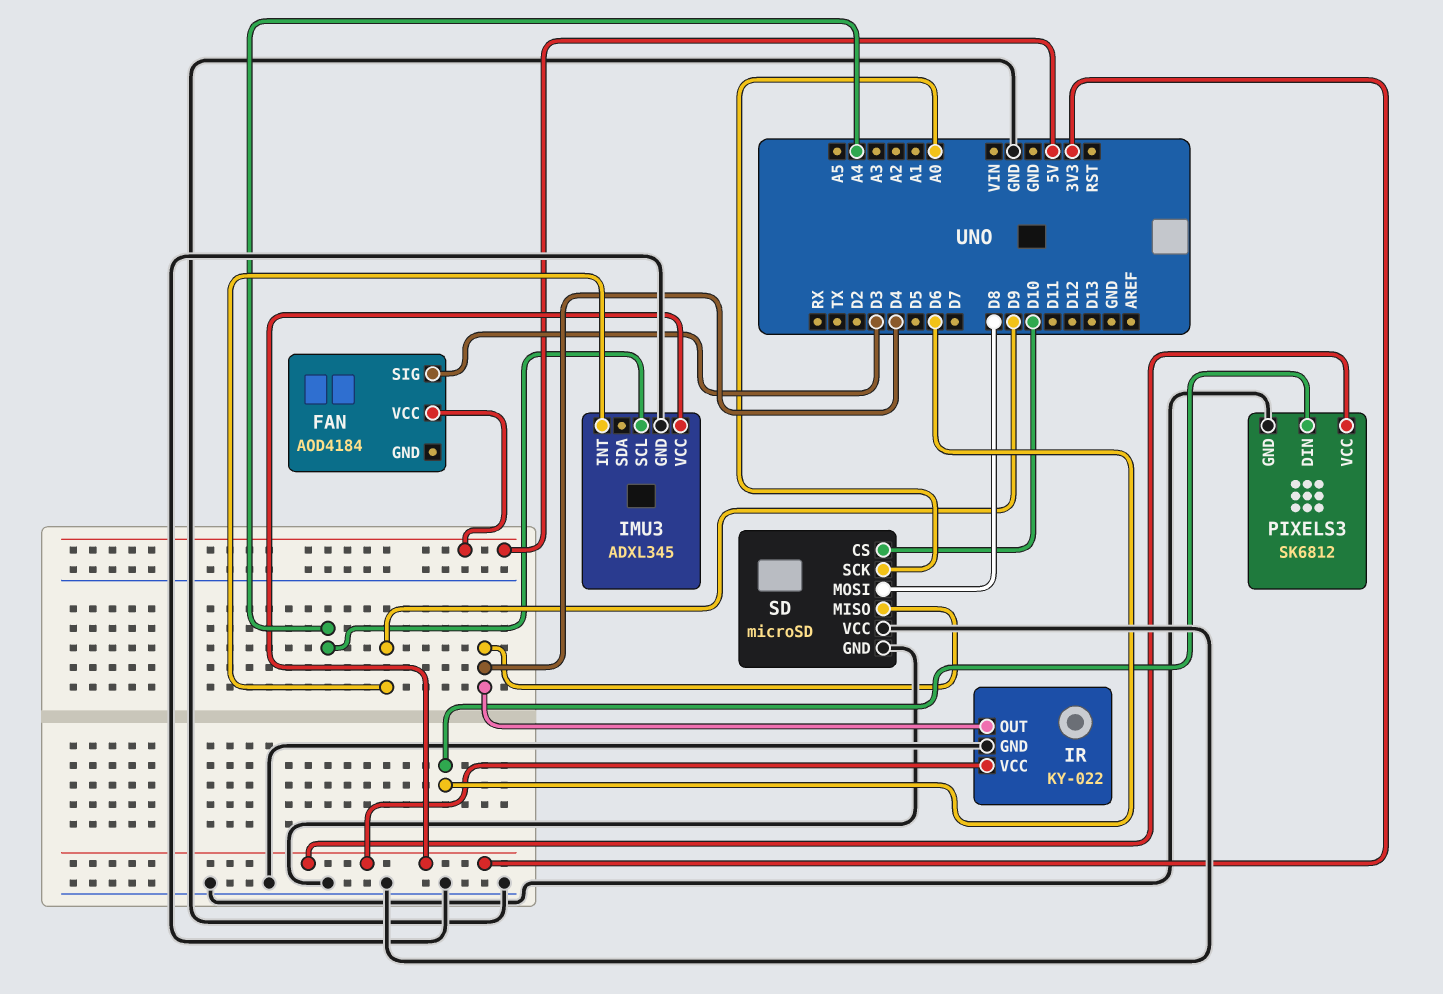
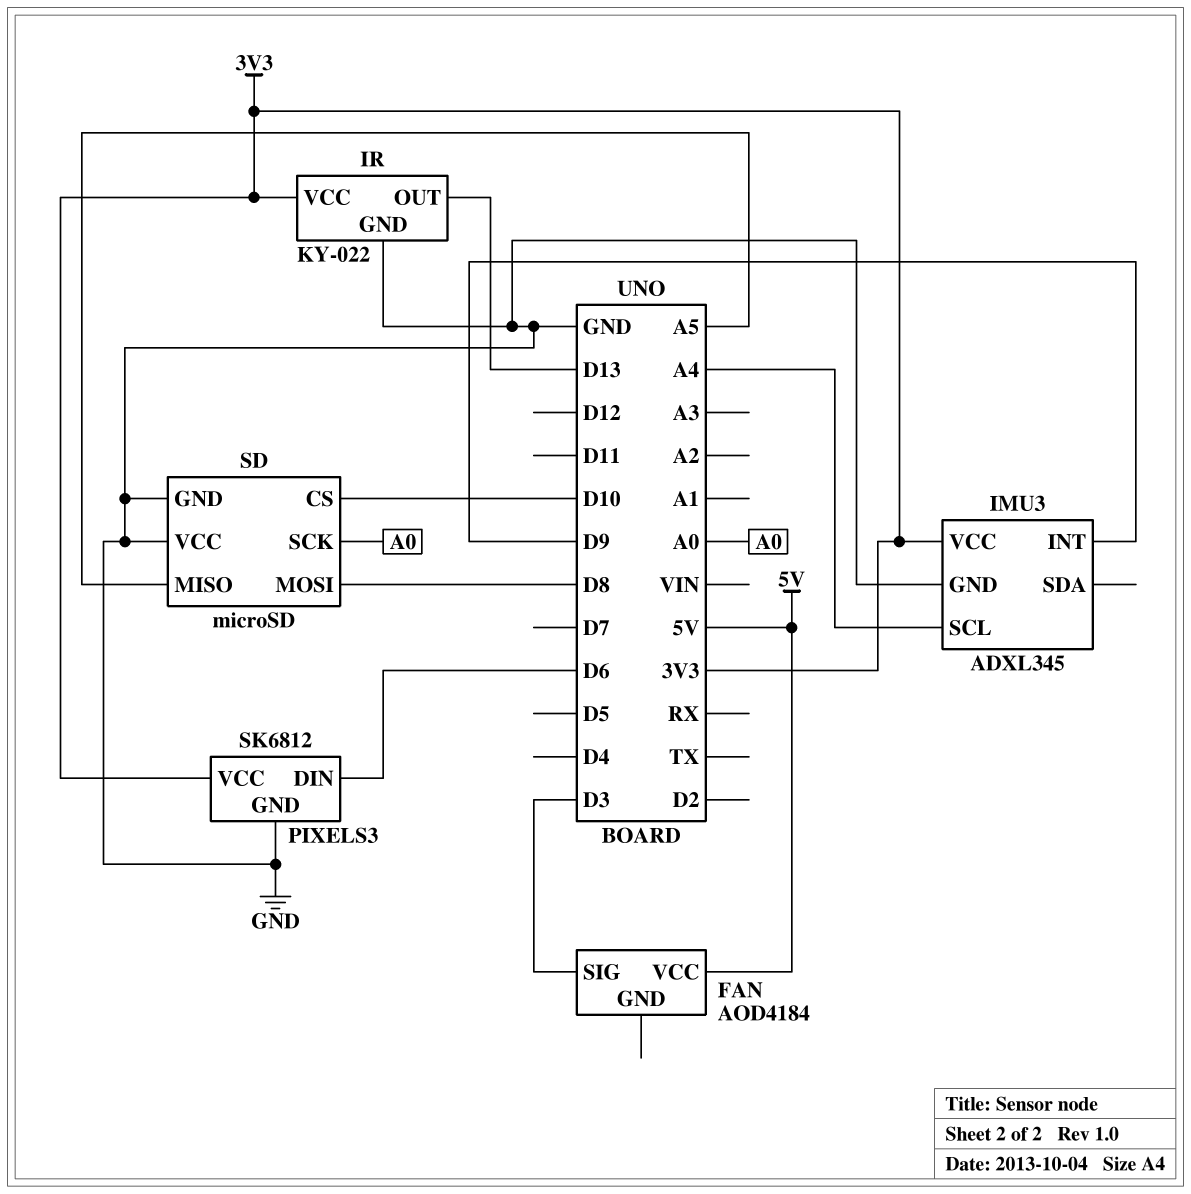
IR pin OUT: D4 -> D13
SD pin MISO: D4 -> A5

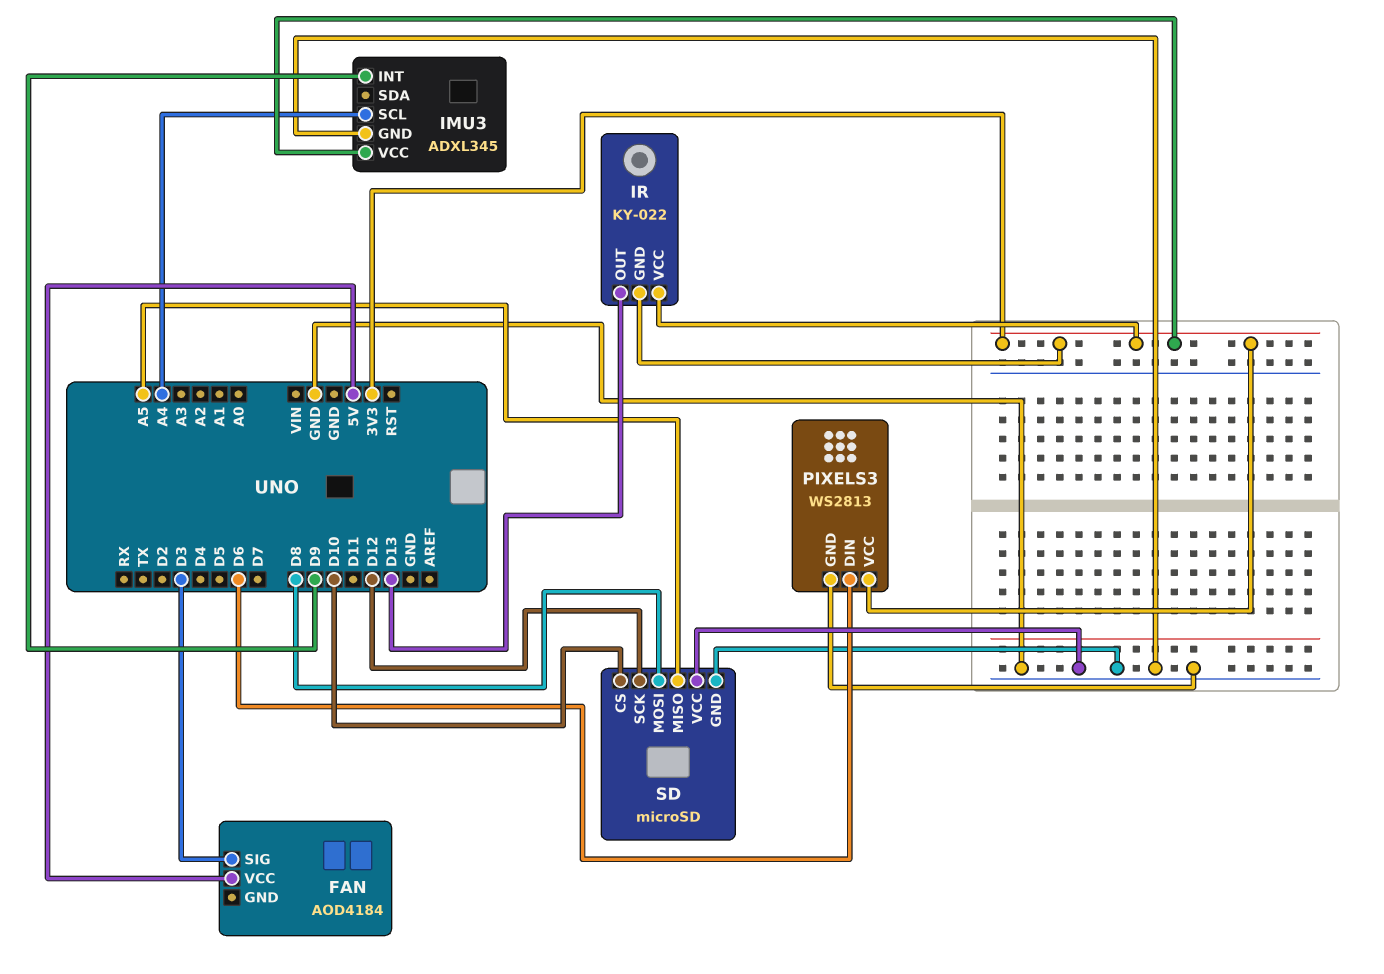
IR pin GND: GND -> 3V3
PIXELS3: SK6812 -> WS2813
SD pin SCK: A0 -> D12

